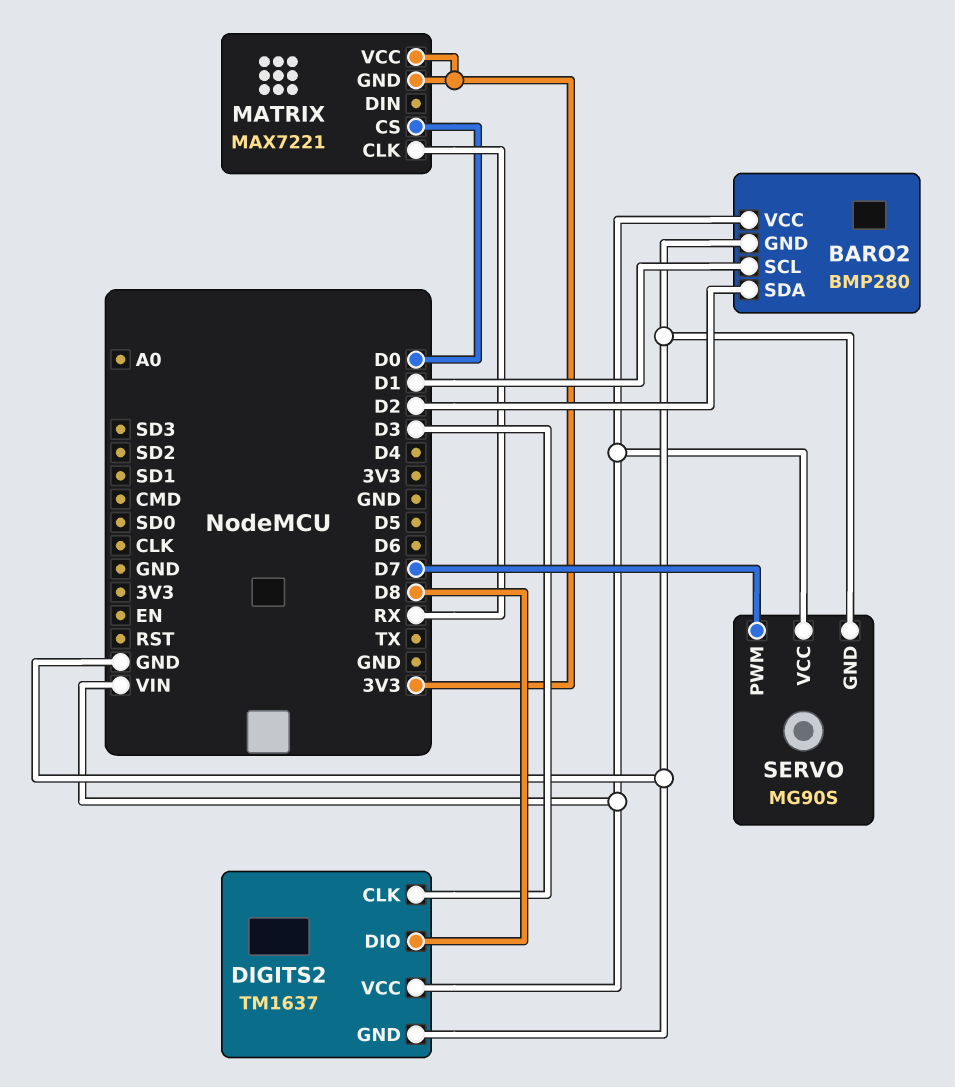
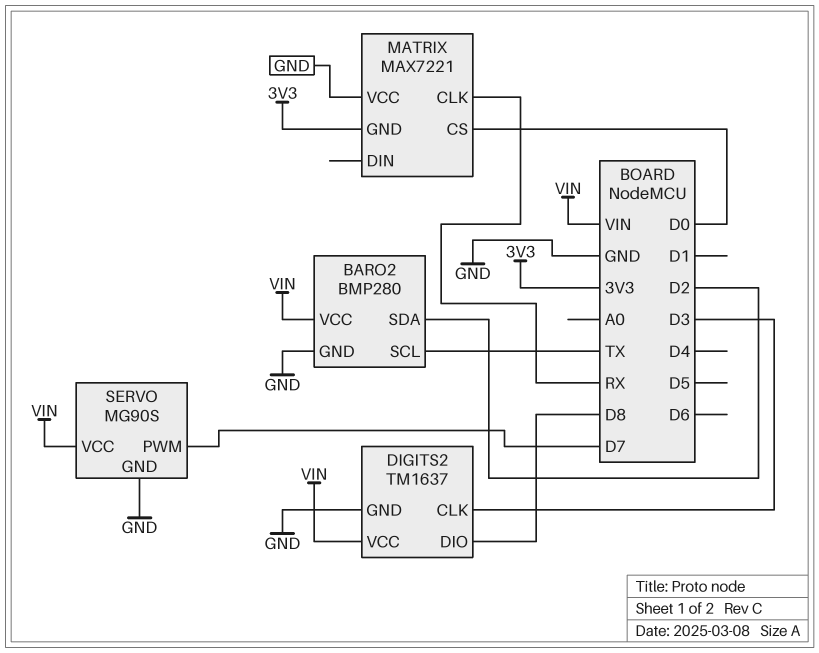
BARO2 pin SCL: D1 -> TX
MATRIX pin VCC: 3V3 -> GND

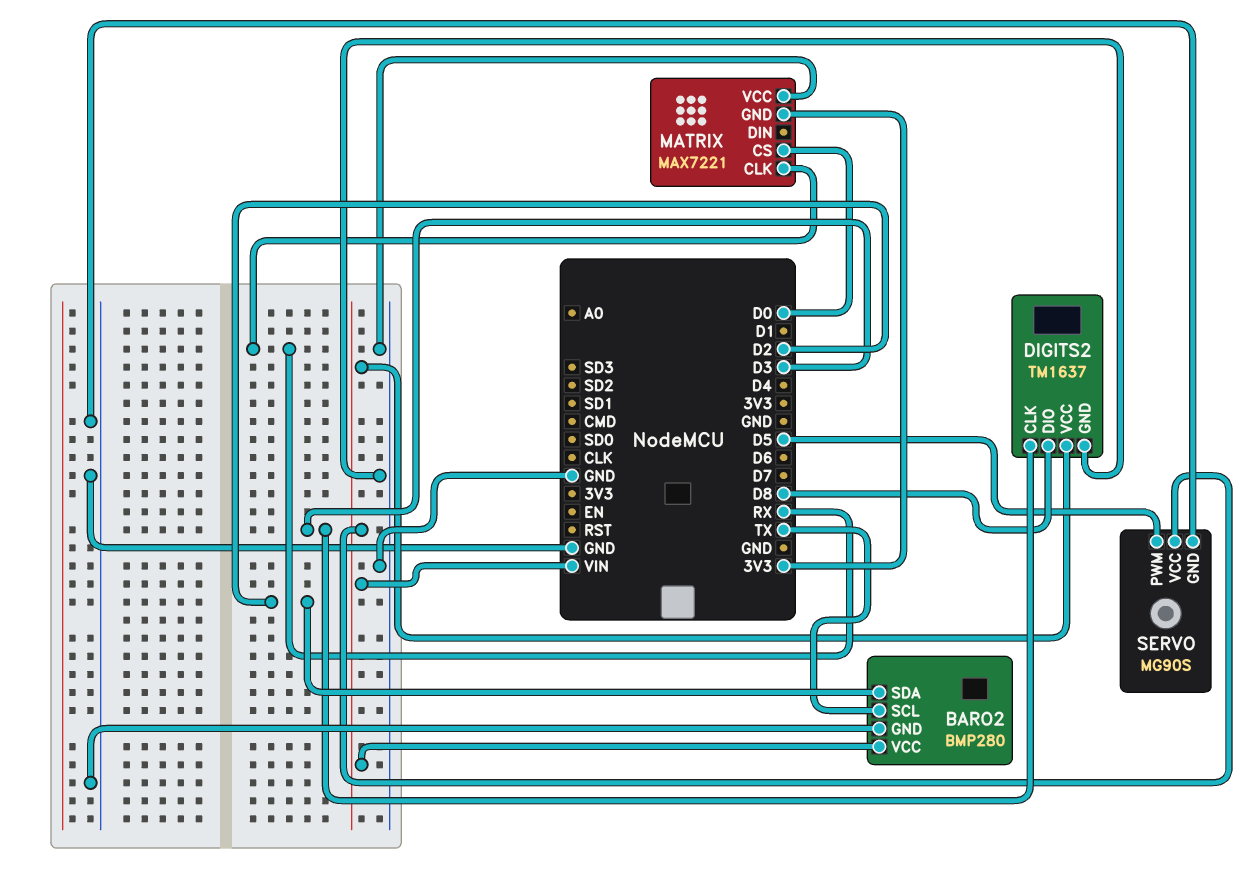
SERVO pin PWM: D7 -> D5

